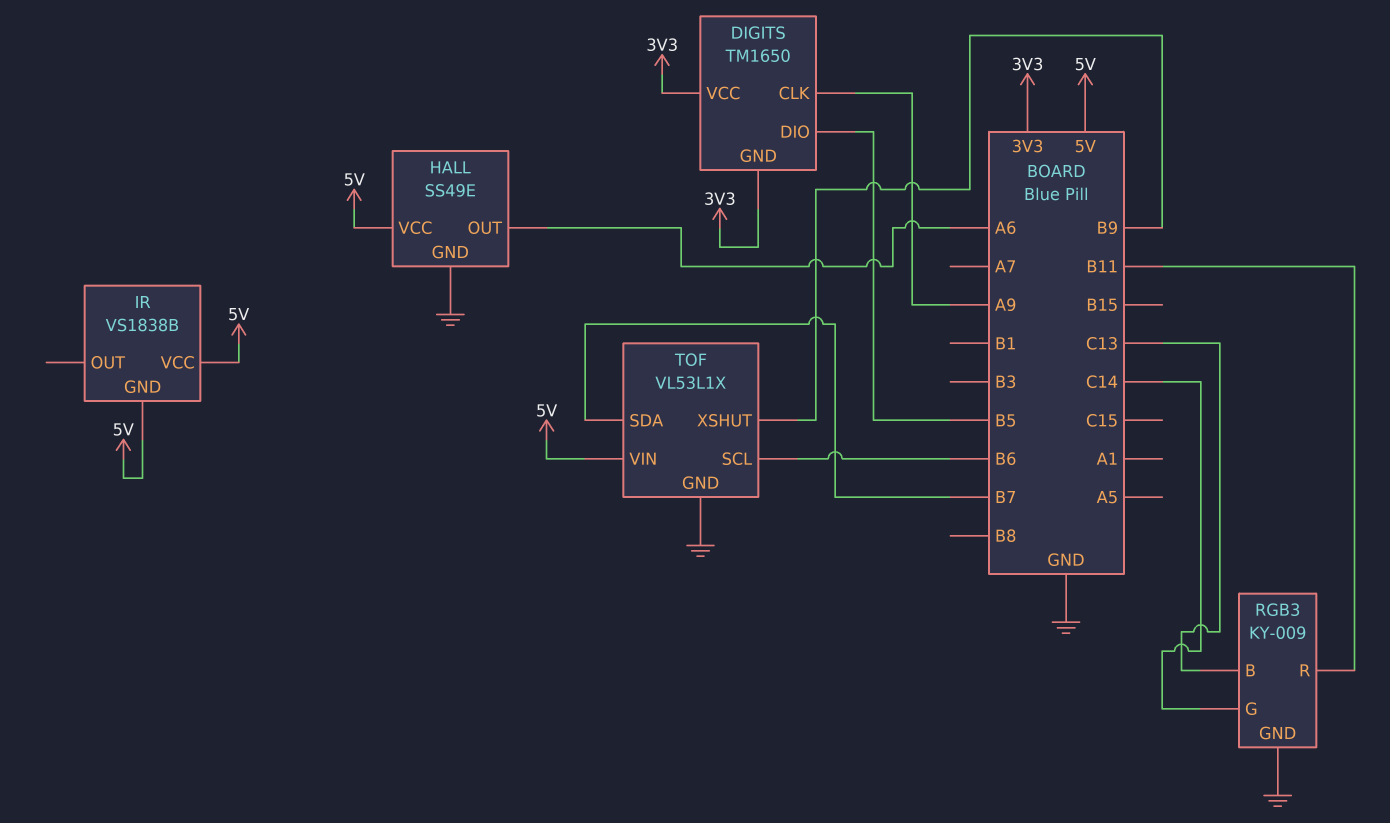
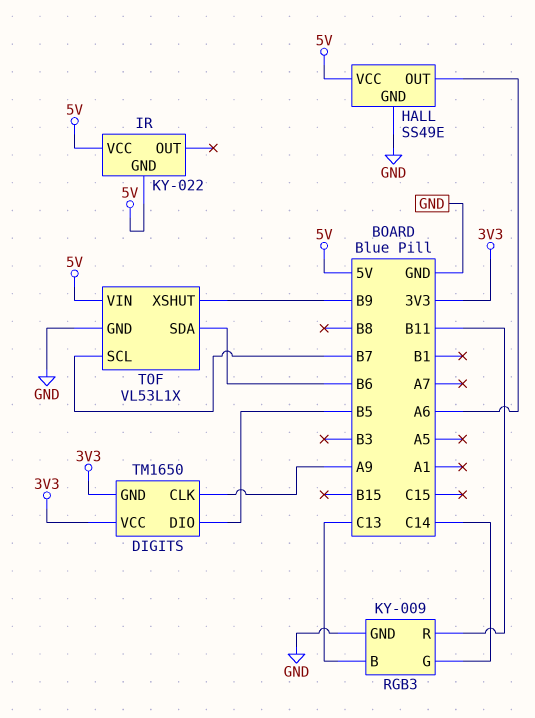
IR: VS1838B -> KY-022
TOF pin SCL: B6 -> B7
TOF pin SDA: B7 -> B6

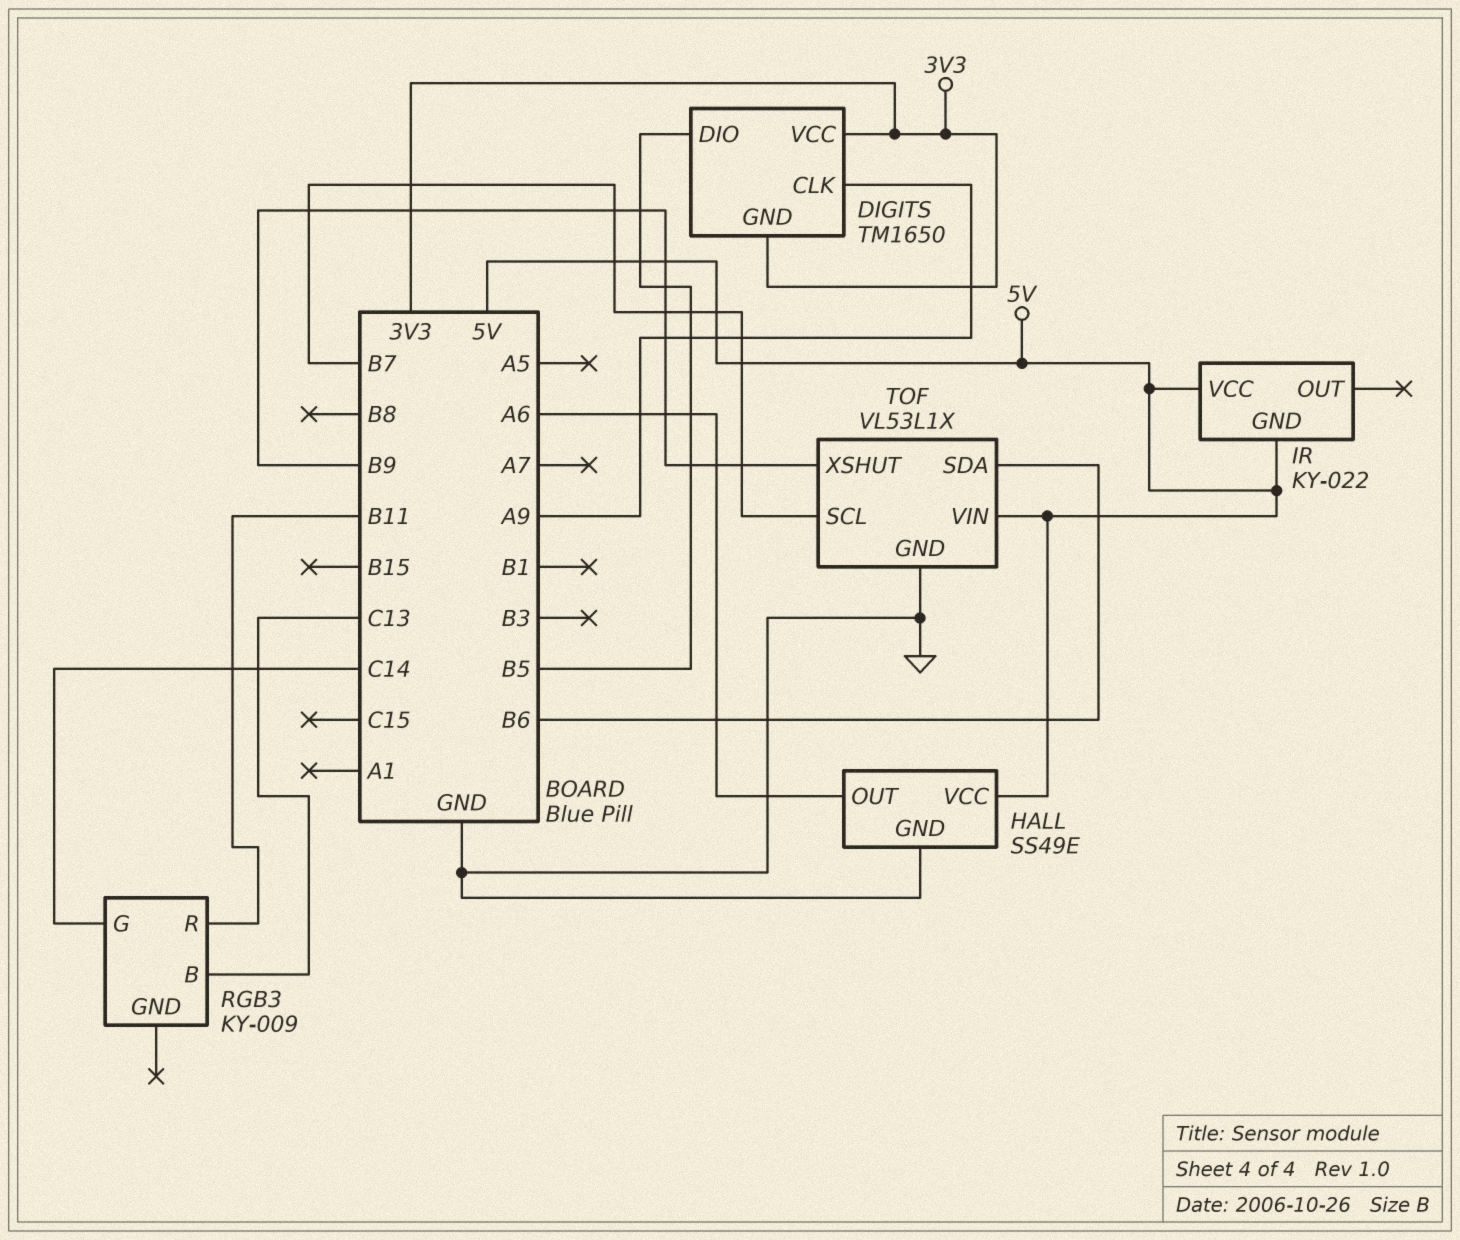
RGB3 pin GND: GND -> none

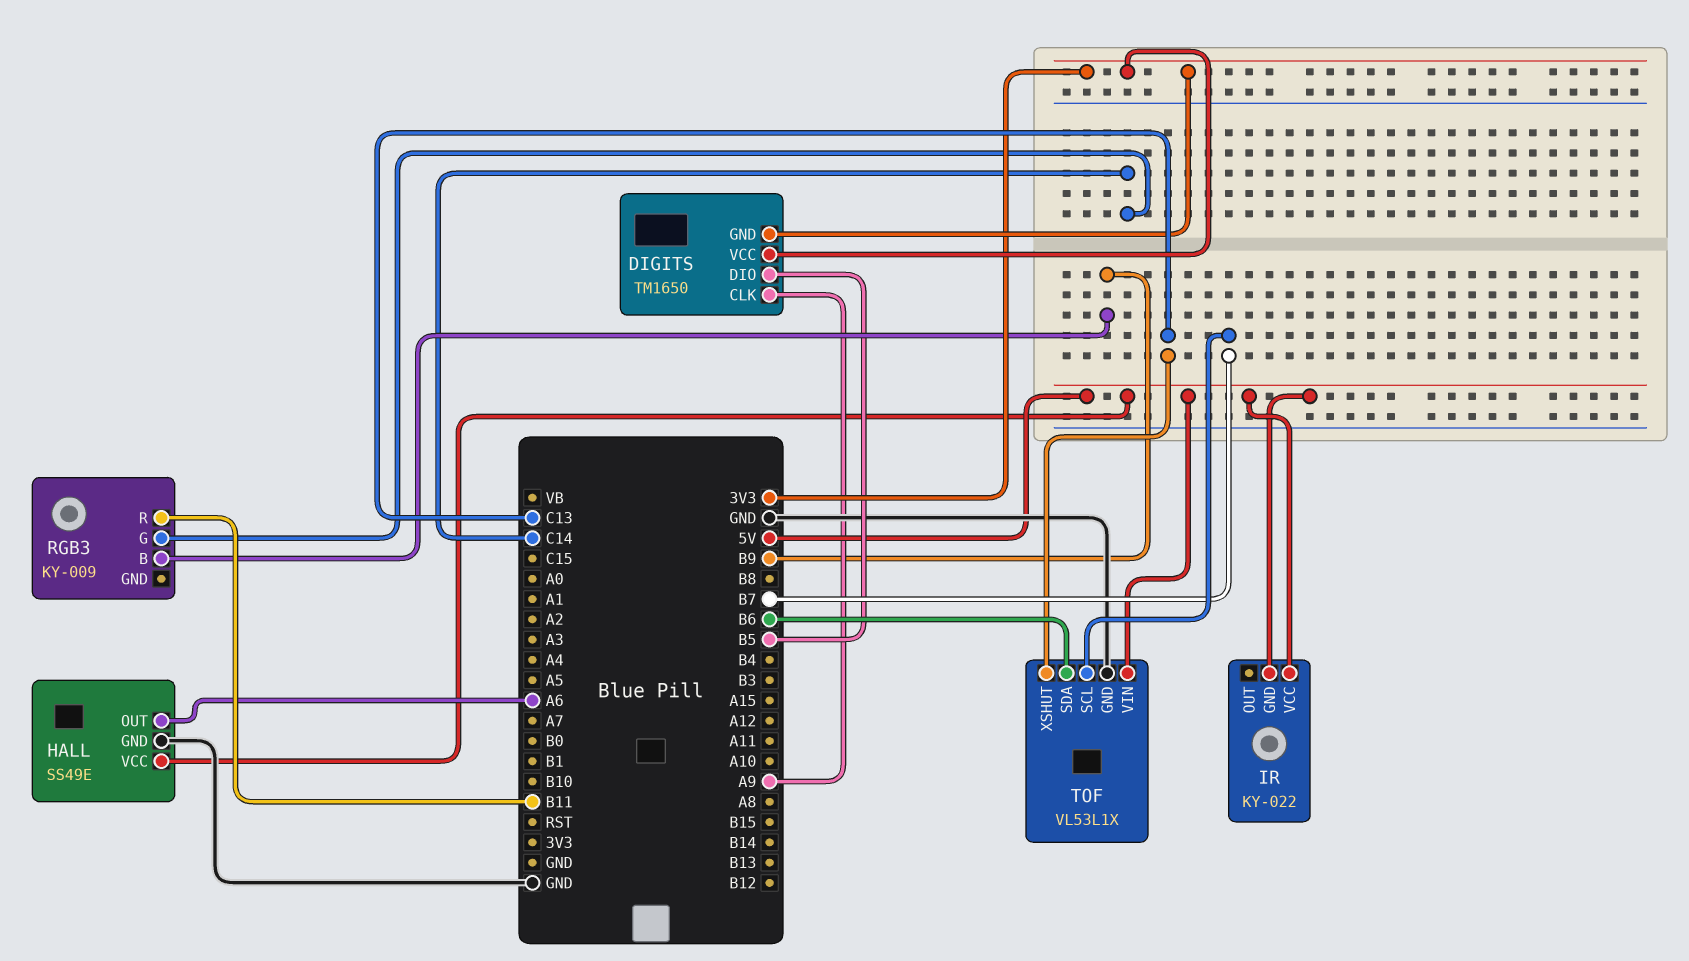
RGB3 pin B: C13 -> B9
TOF pin XSHUT: B9 -> C13

